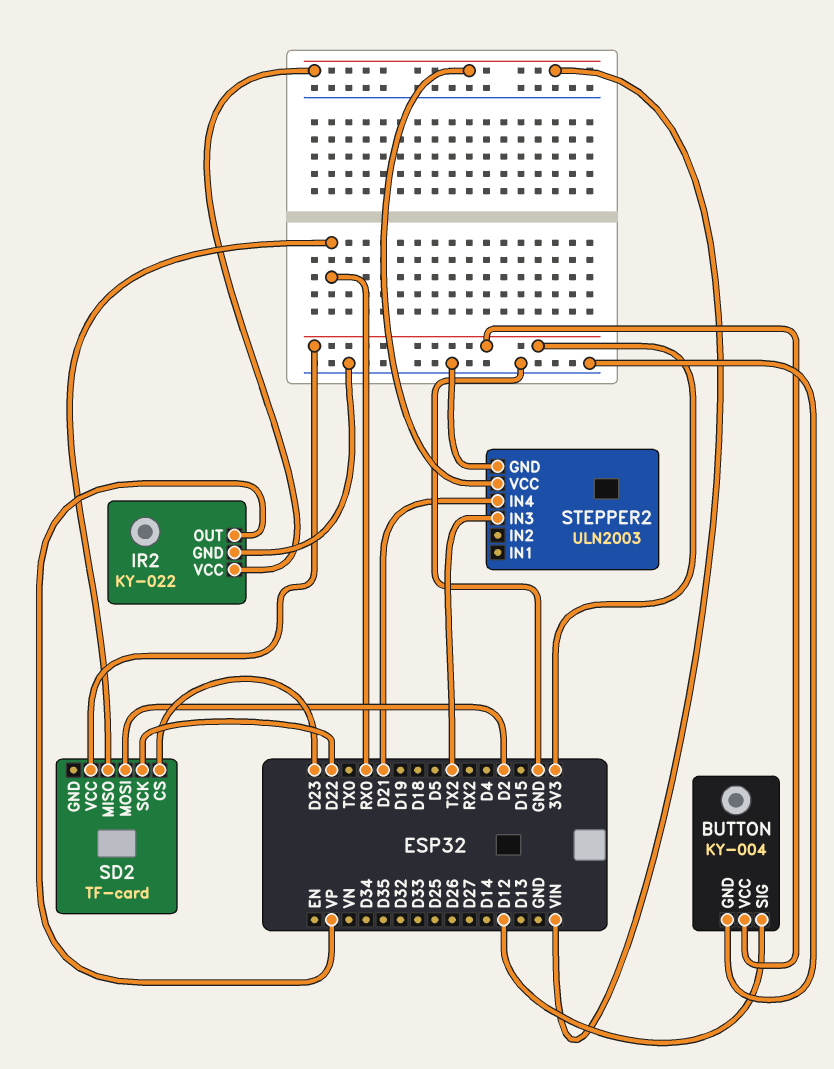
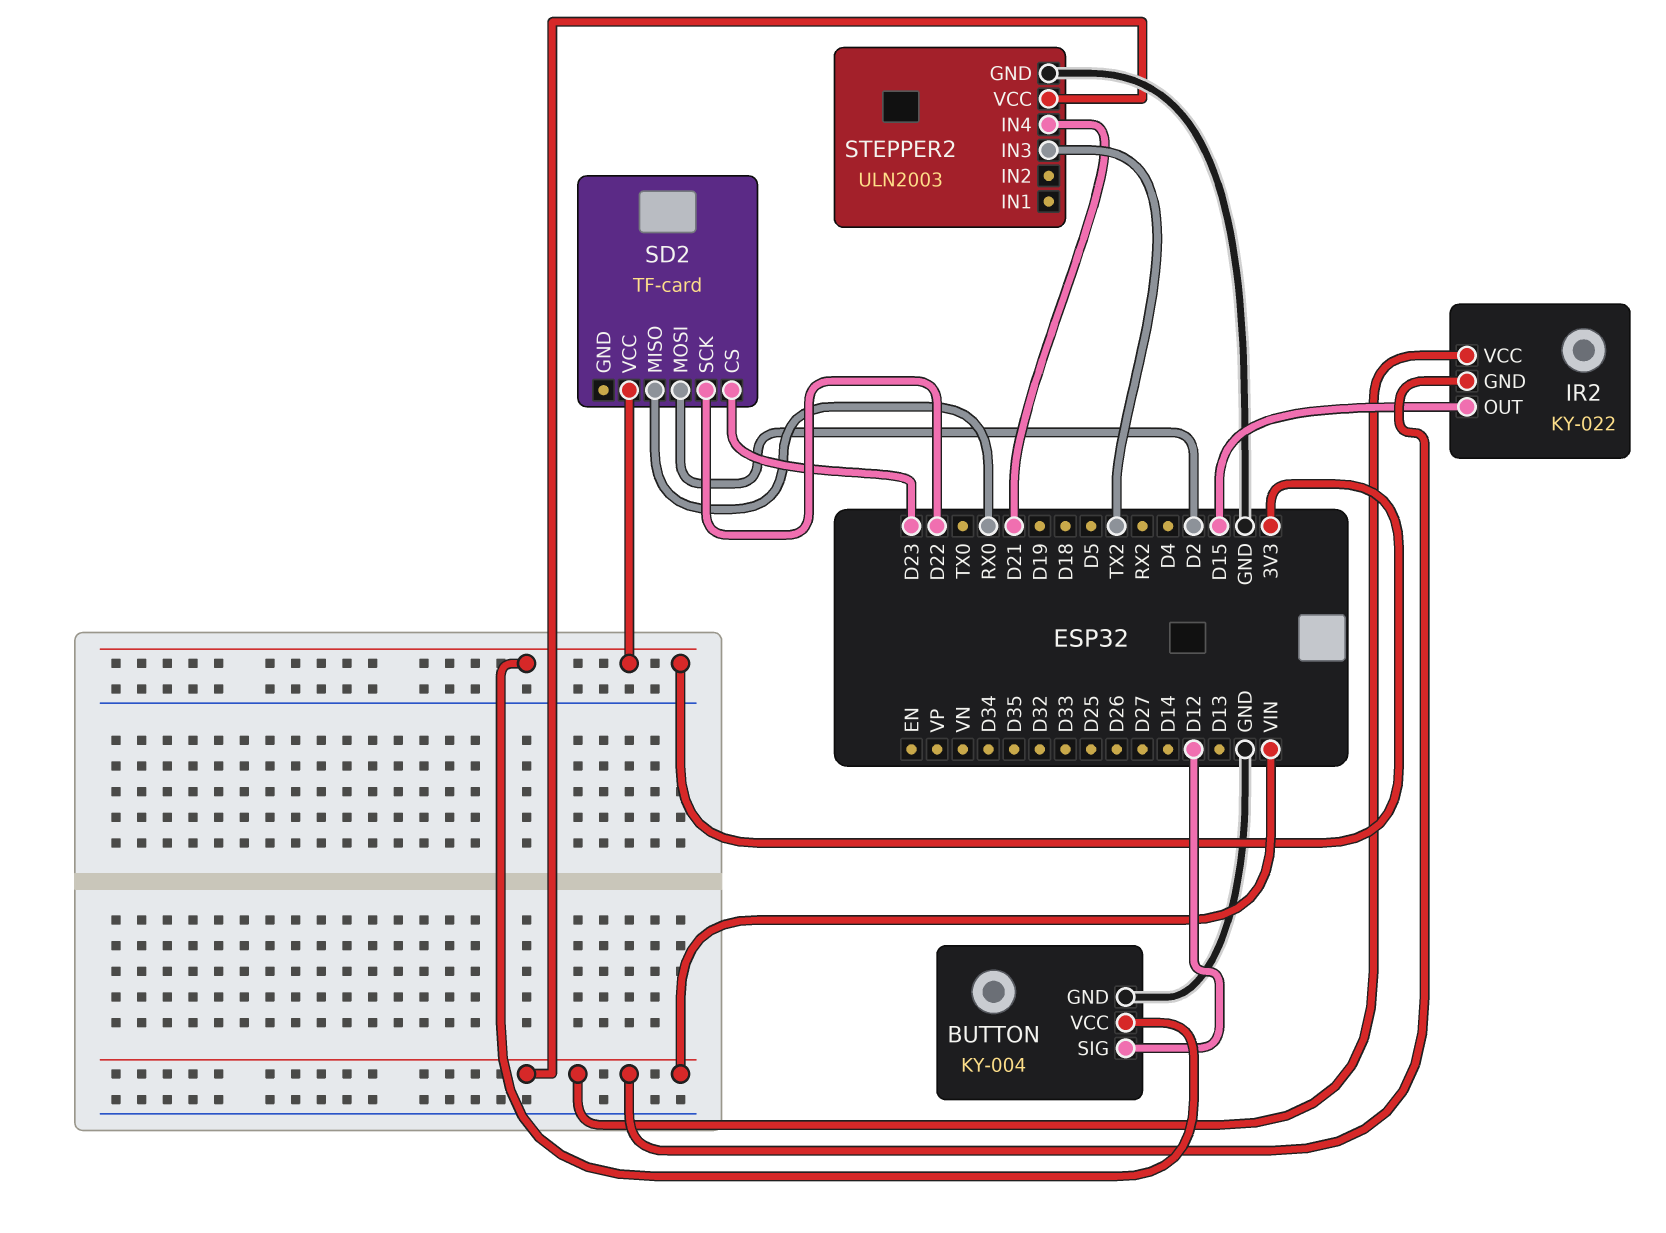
IR2 pin GND: GND -> VIN
IR2 pin OUT: VP -> D15

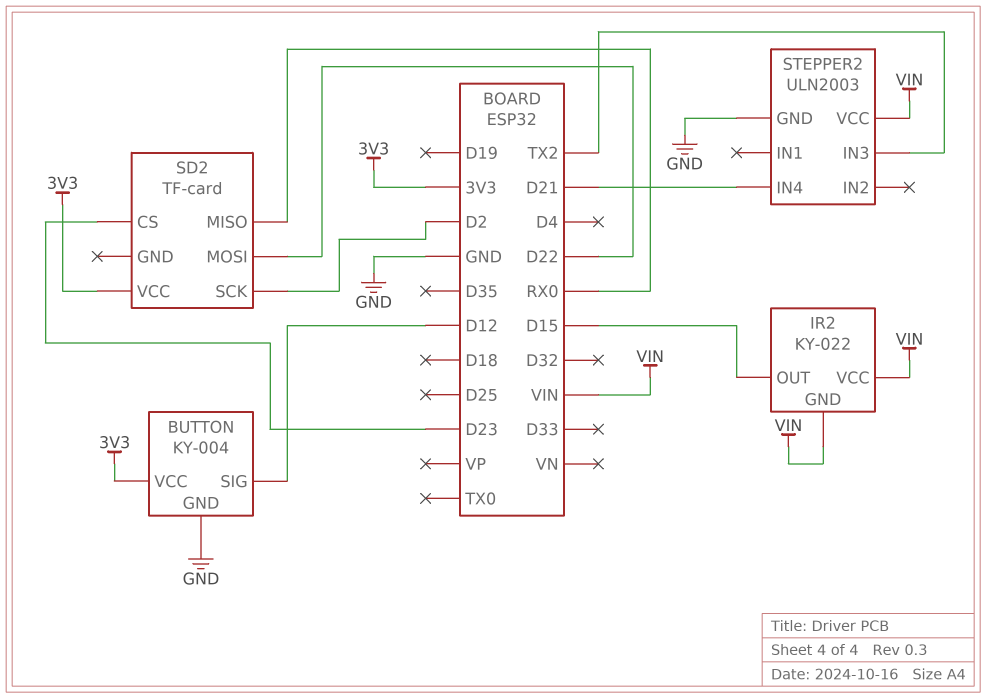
SD2 pin MOSI: D2 -> D22
SD2 pin SCK: D22 -> D2

